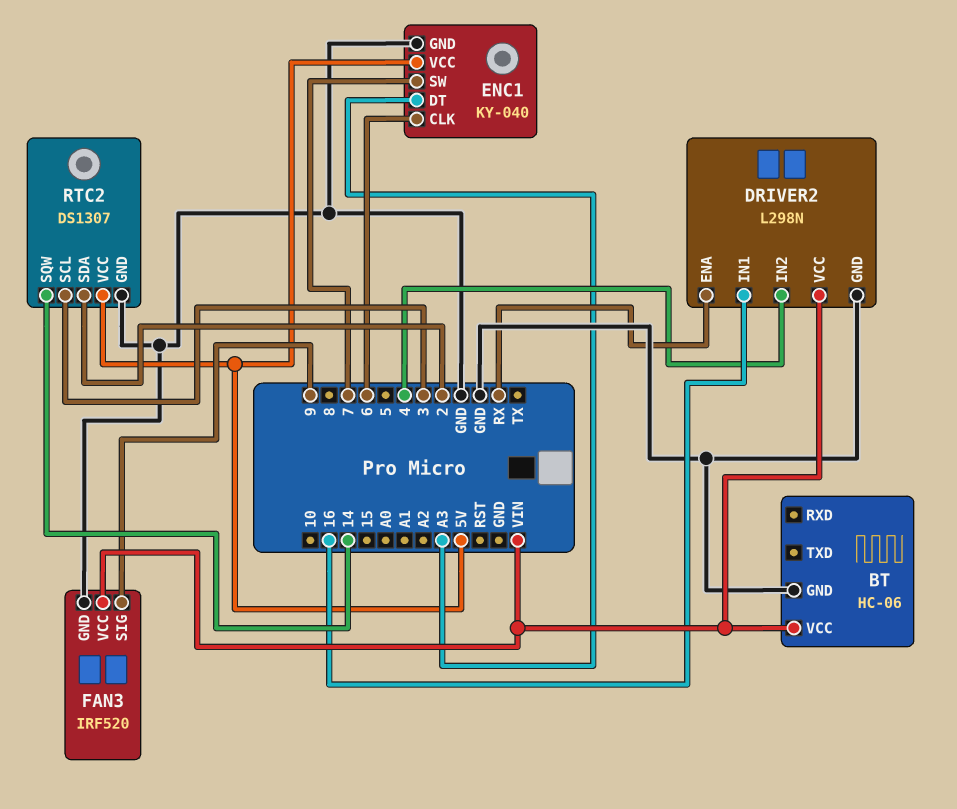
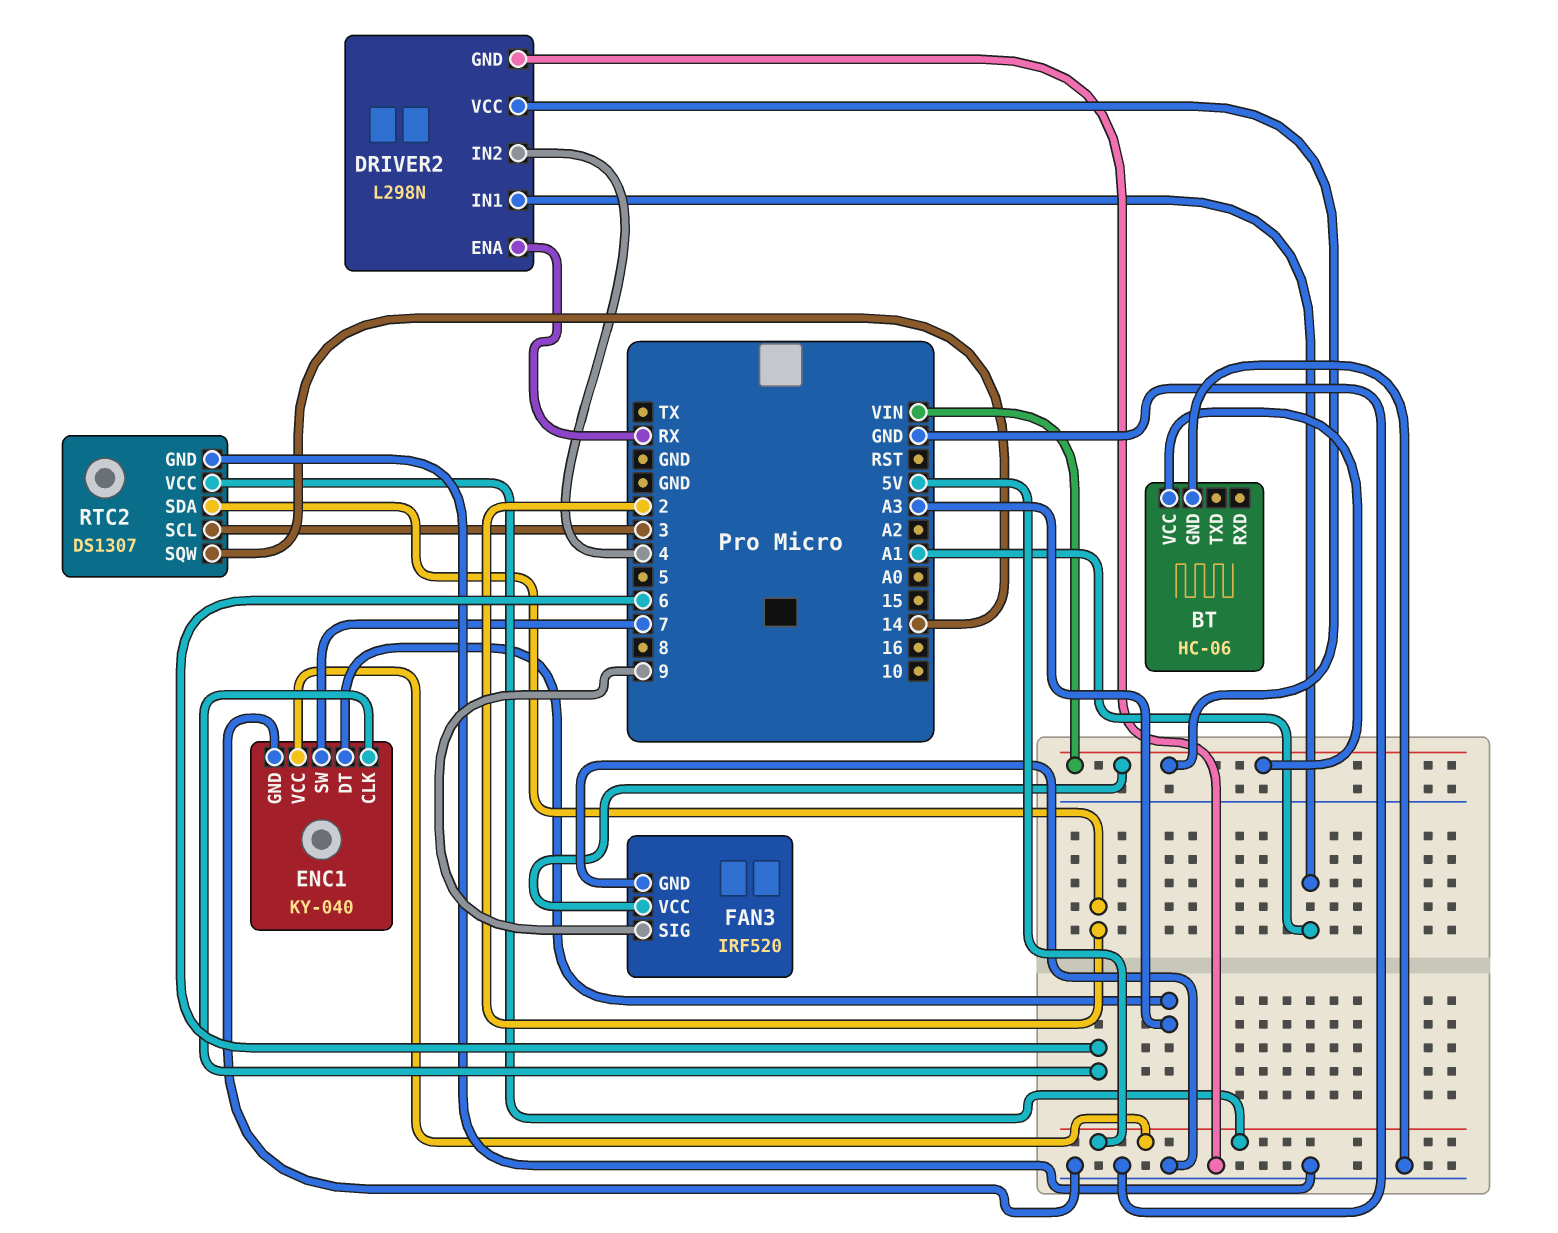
DRIVER2 pin IN1: 16 -> A1

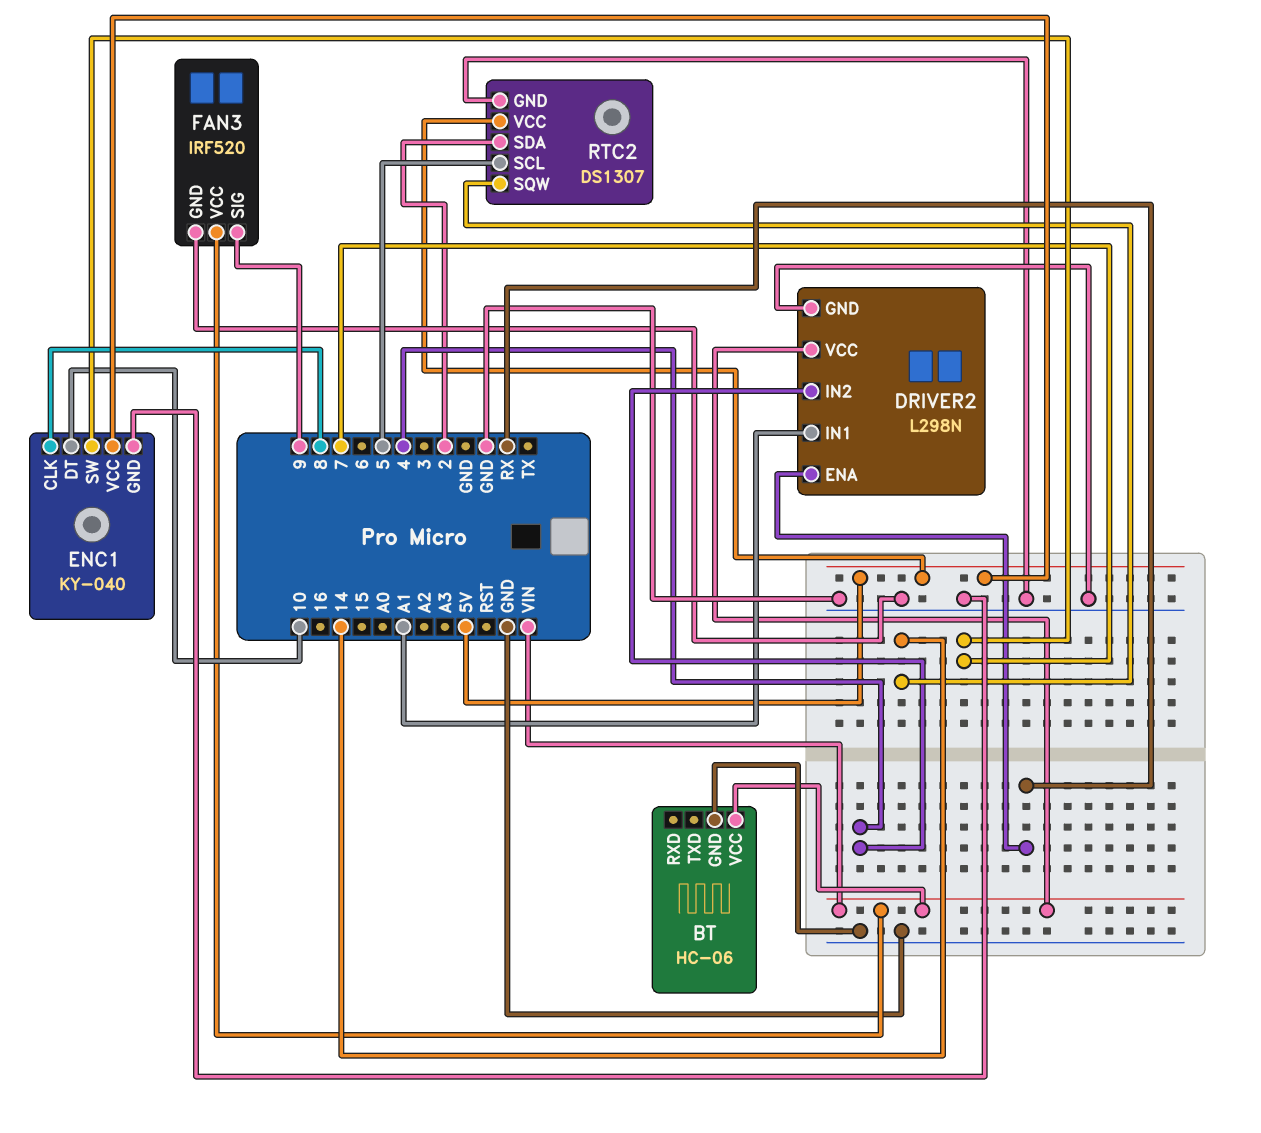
ENC1 pin CLK: 6 -> 8
ENC1 pin DT: A3 -> 10
RTC2 pin SCL: 3 -> 5

